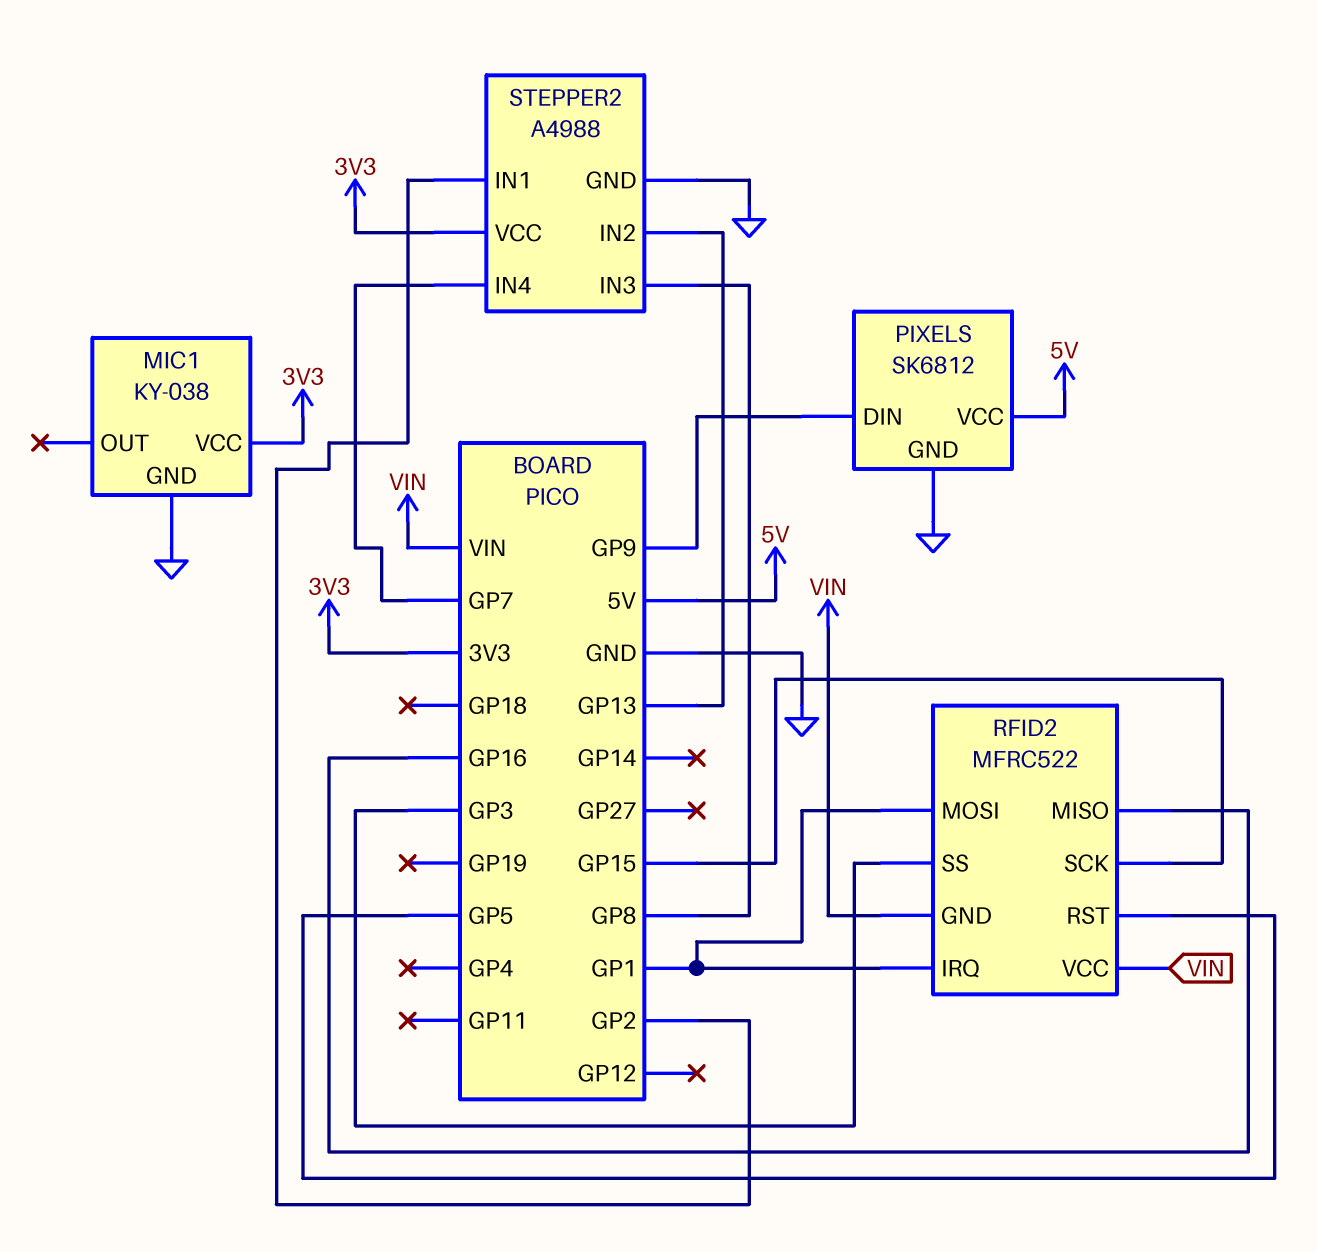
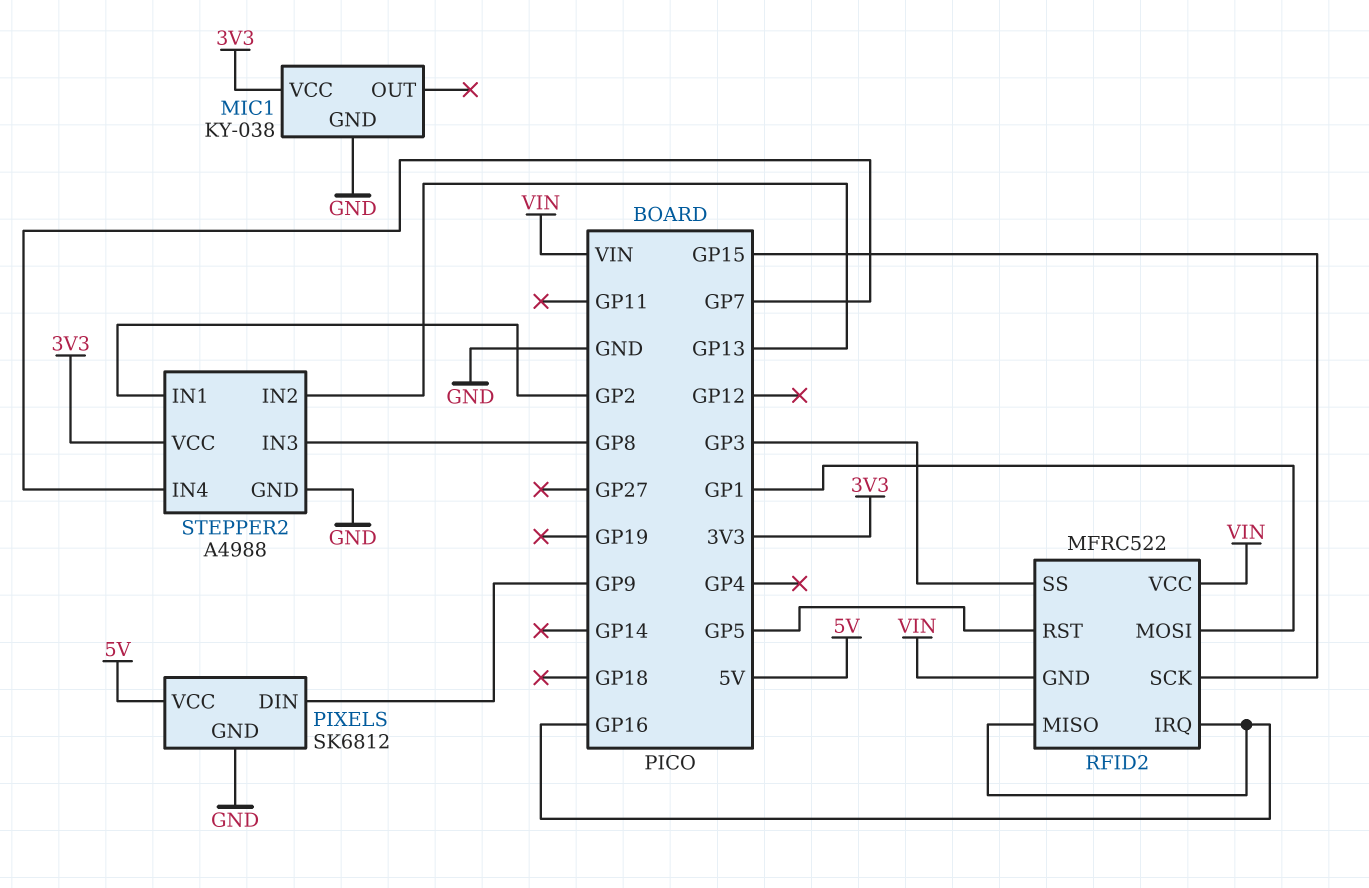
RFID2 pin IRQ: GP1 -> GP16

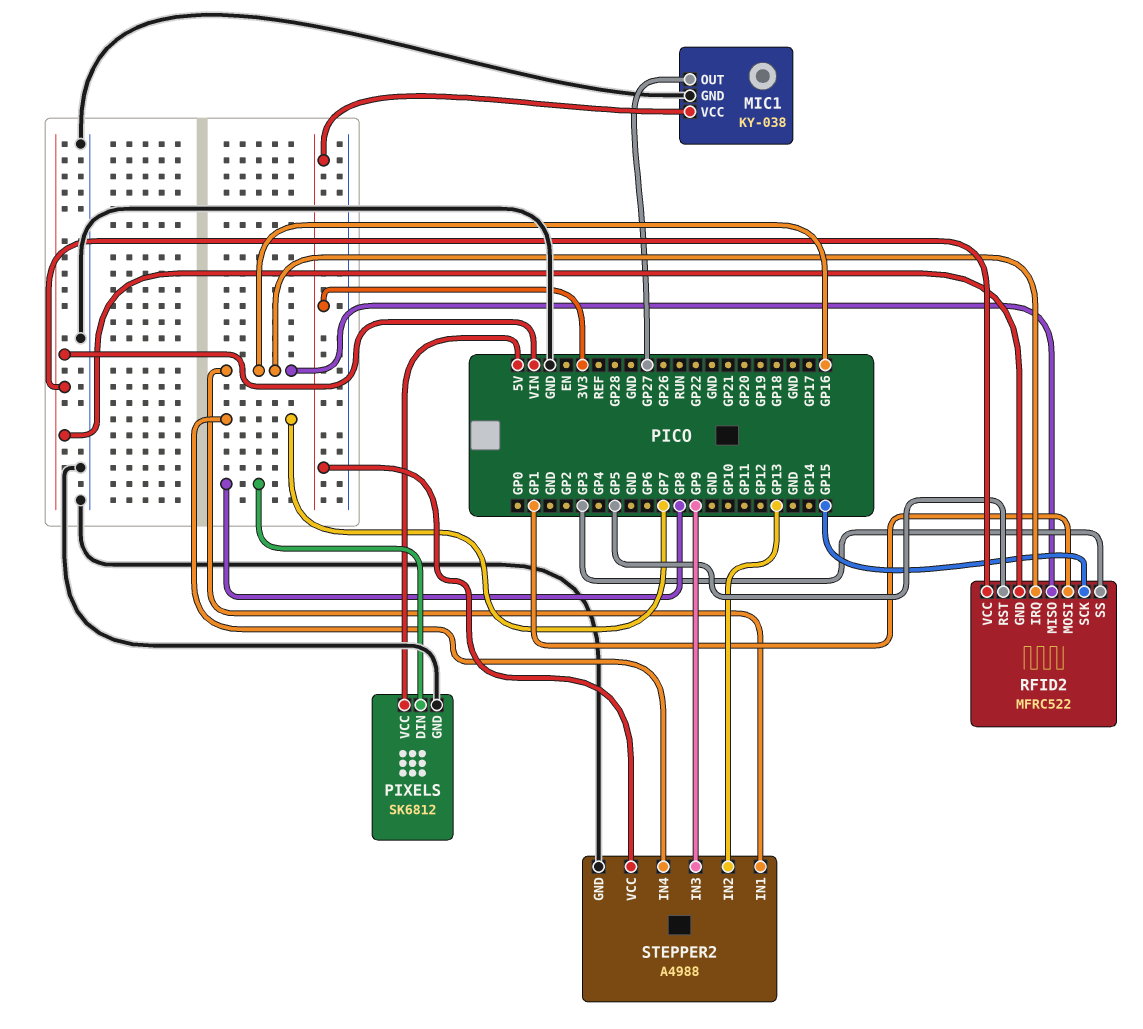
MIC1 pin OUT: none -> GP27
PIXELS pin DIN: GP9 -> GP8
STEPPER2 pin IN1: GP2 -> GP16
STEPPER2 pin IN3: GP8 -> GP9

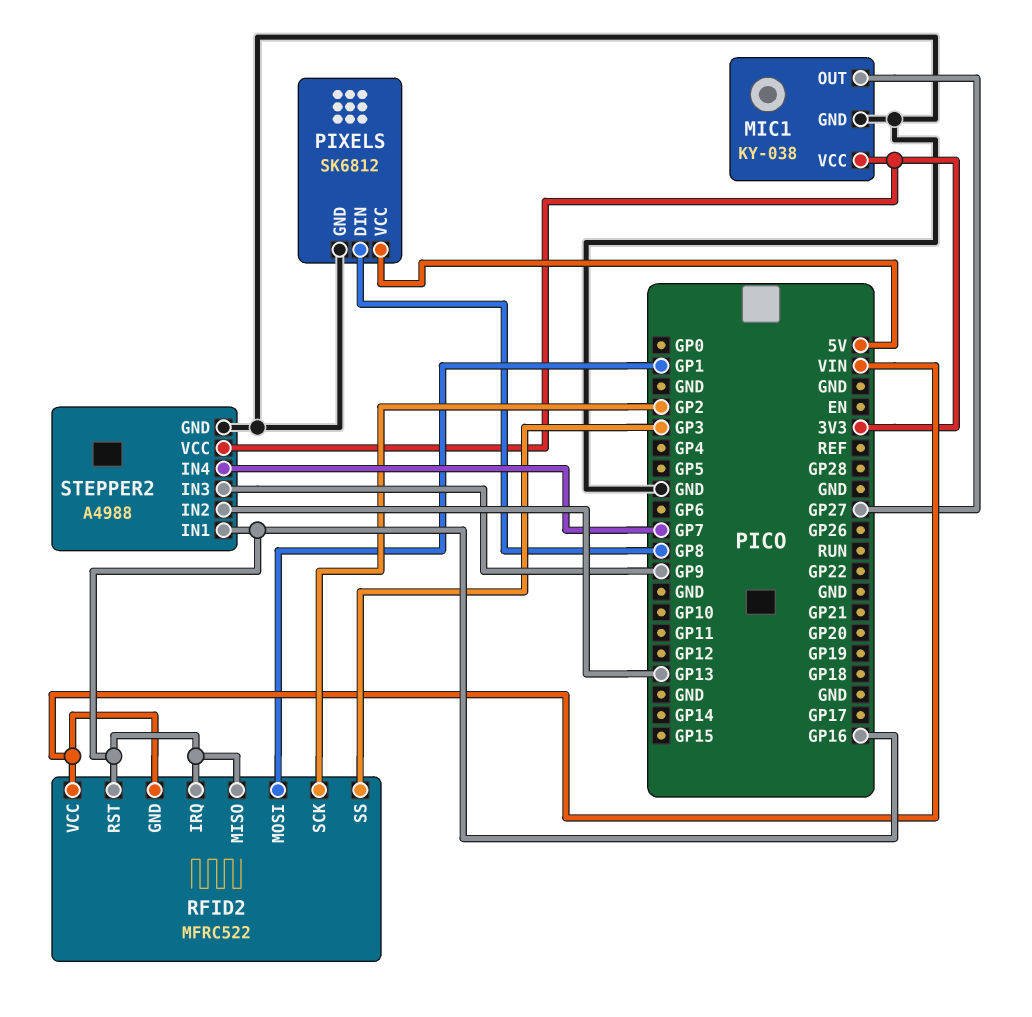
RFID2 pin RST: GP5 -> GP16
RFID2 pin SCK: GP15 -> GP2

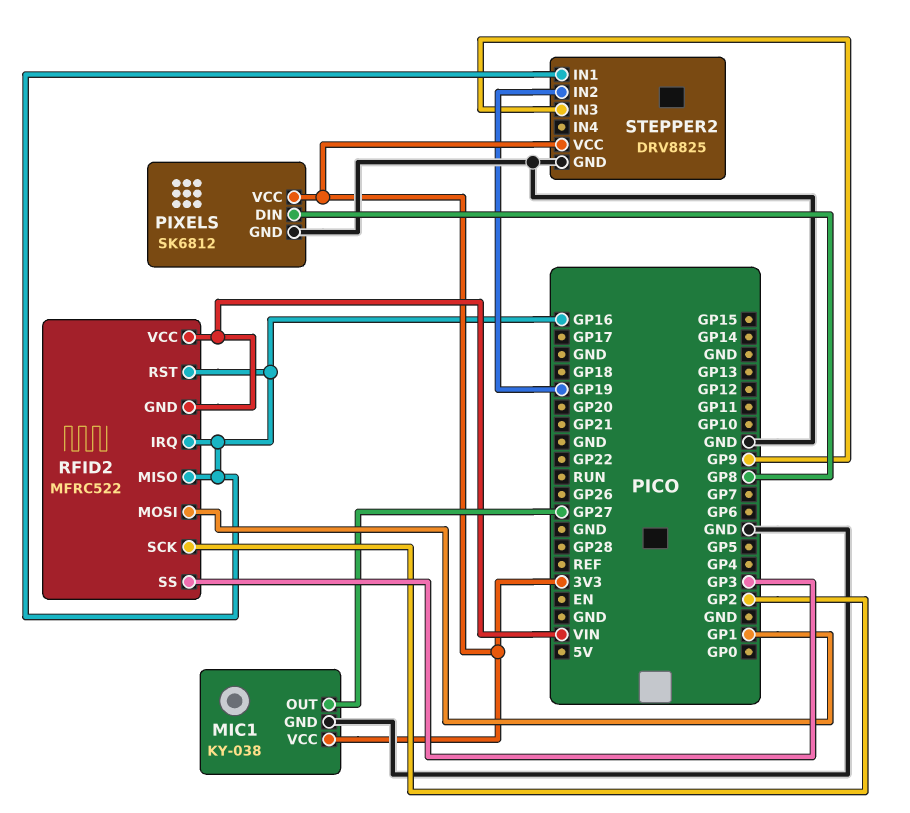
PIXELS pin VCC: 5V -> 3V3
STEPPER2: A4988 -> DRV8825
STEPPER2 pin IN2: GP13 -> GP19
STEPPER2 pin IN4: GP7 -> none

